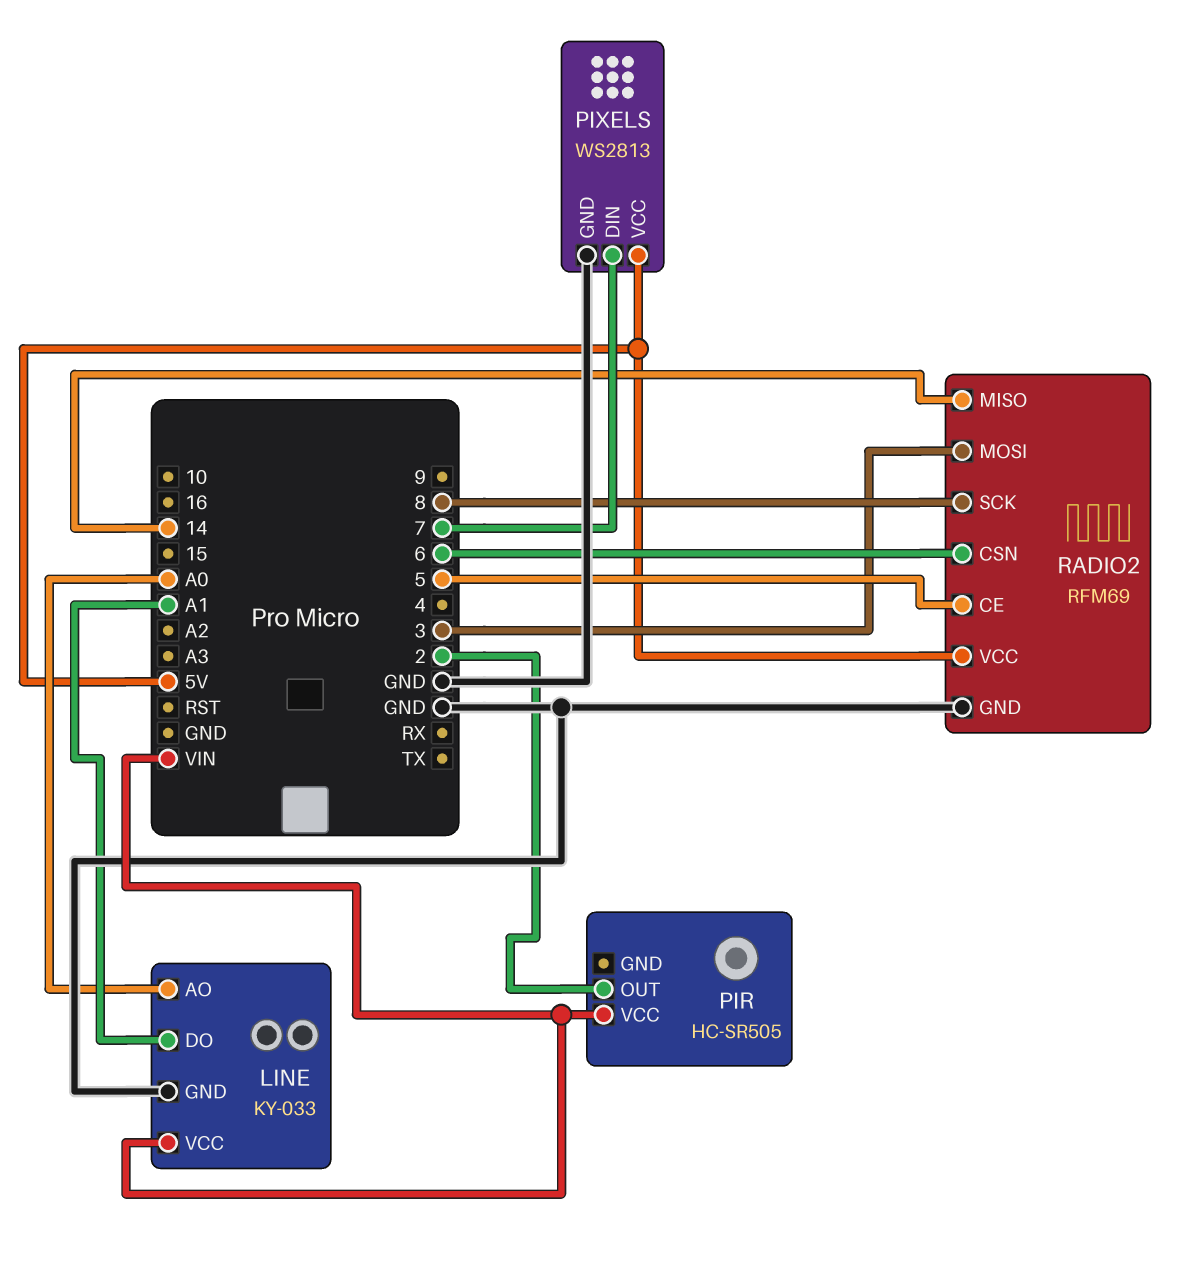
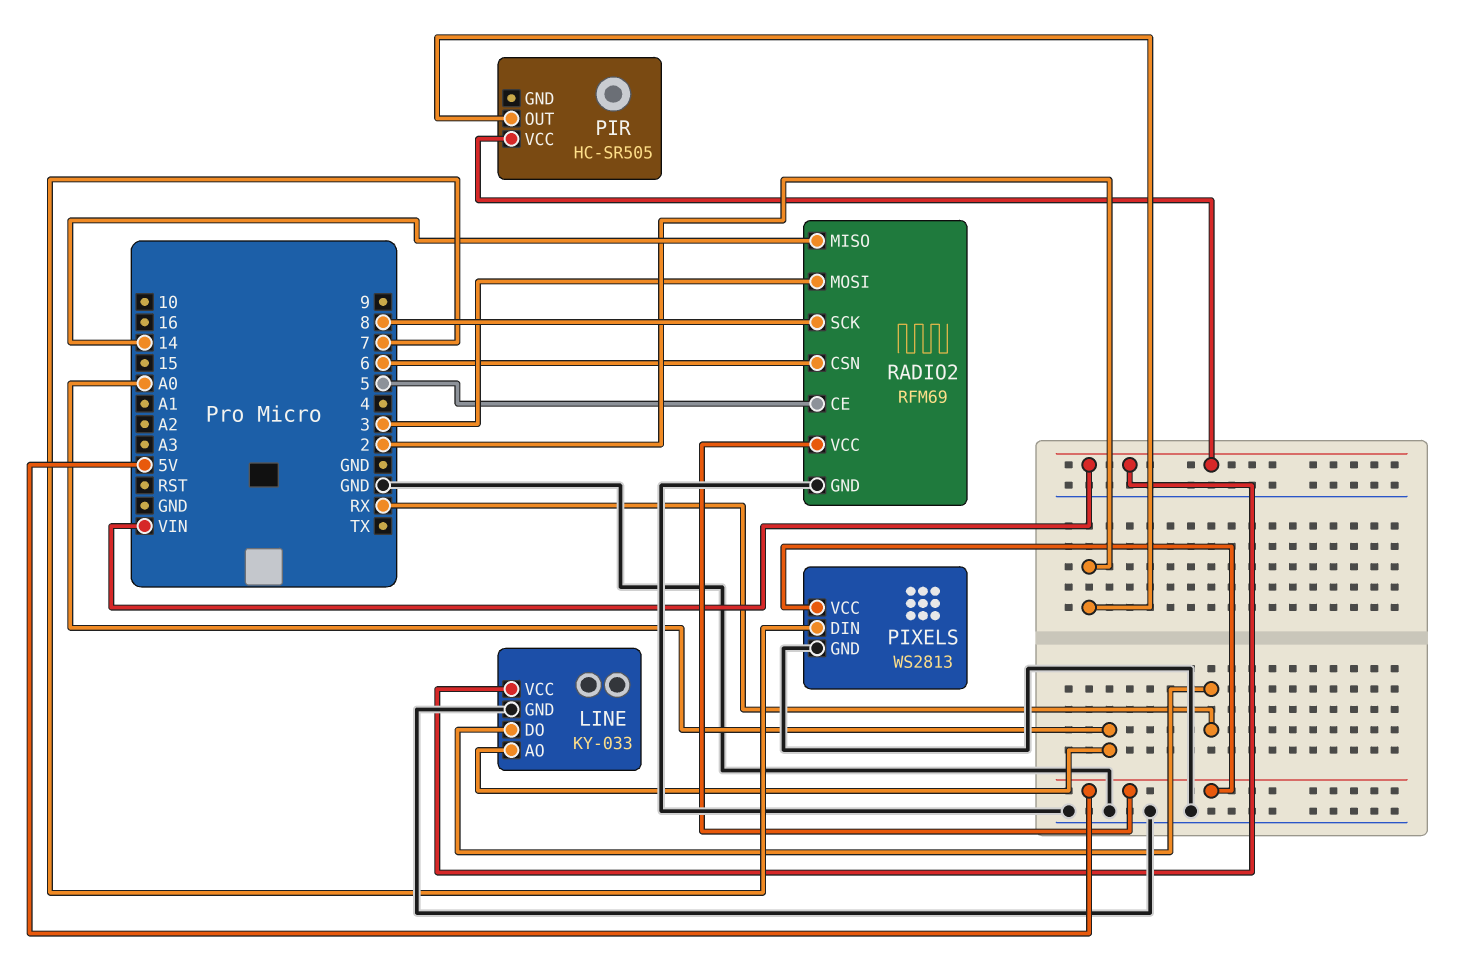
LINE pin DO: A1 -> RX

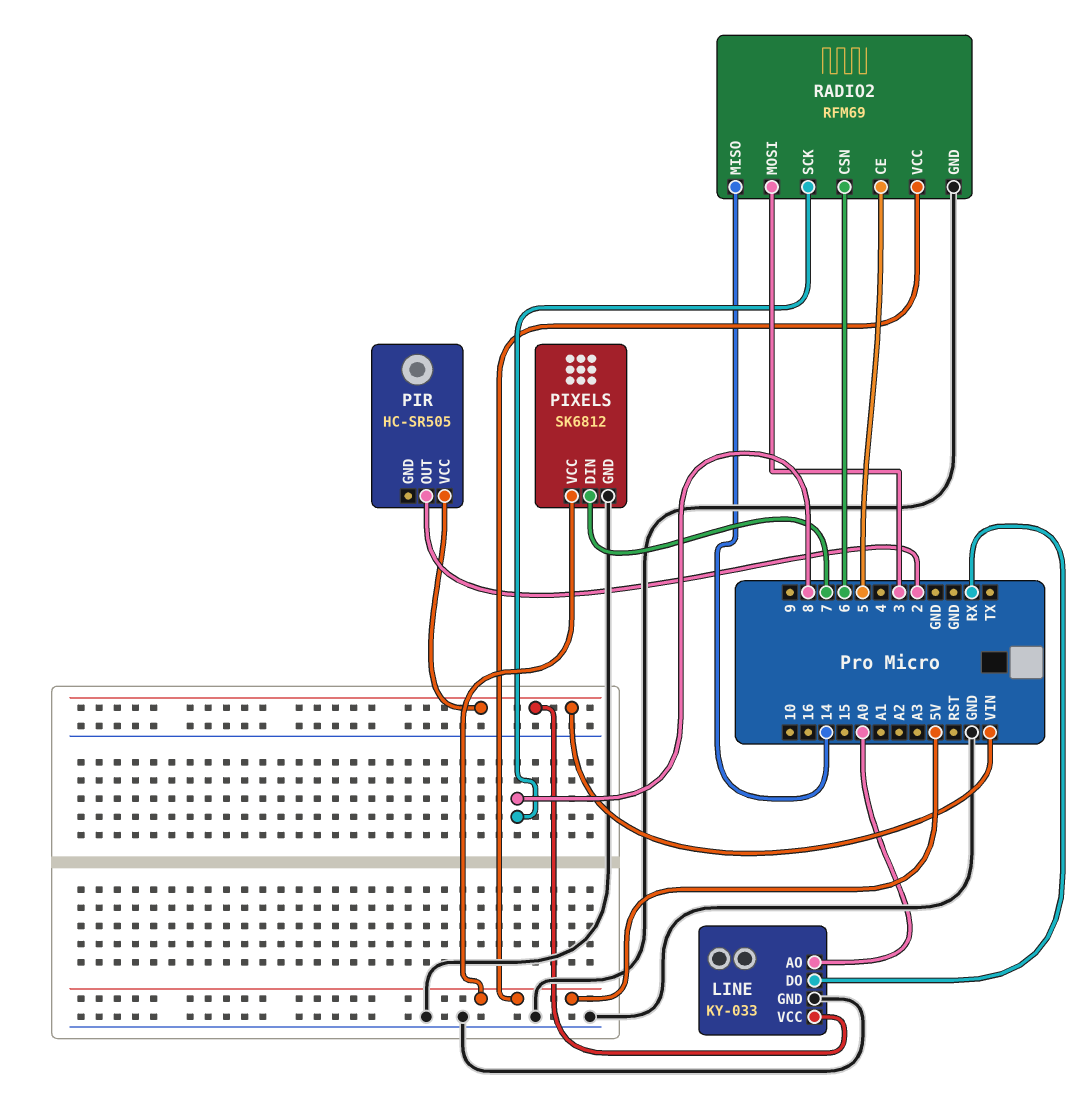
PIXELS: WS2813 -> SK6812

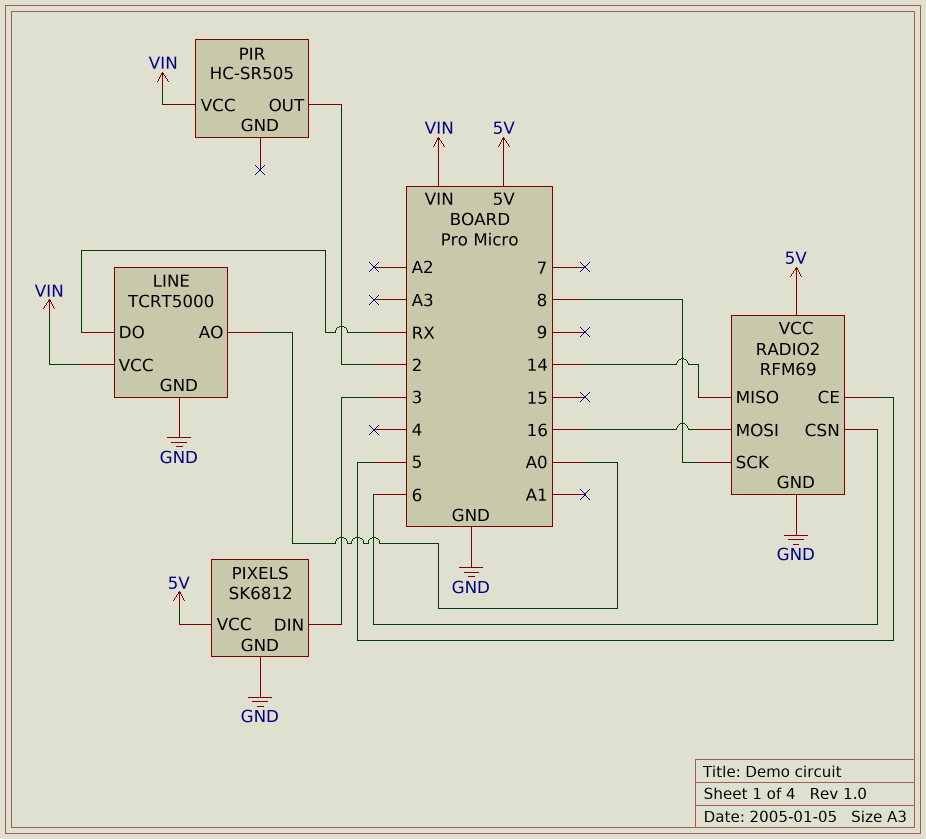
LINE: KY-033 -> TCRT5000
PIXELS pin DIN: 7 -> 3
RADIO2 pin MOSI: 3 -> 16

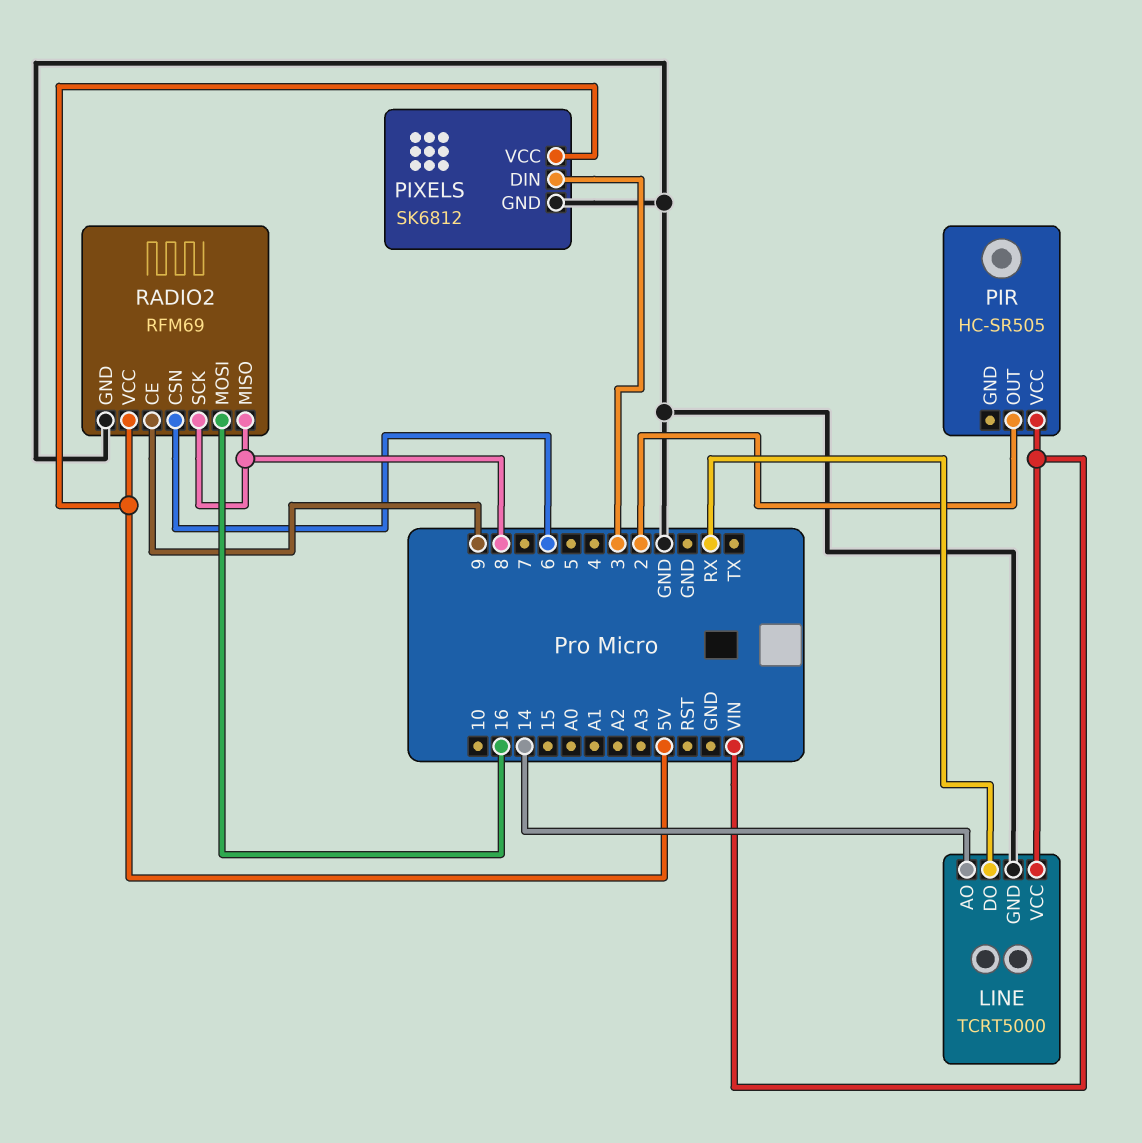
LINE pin AO: A0 -> 14
RADIO2 pin CE: 5 -> 9
RADIO2 pin MISO: 14 -> 8

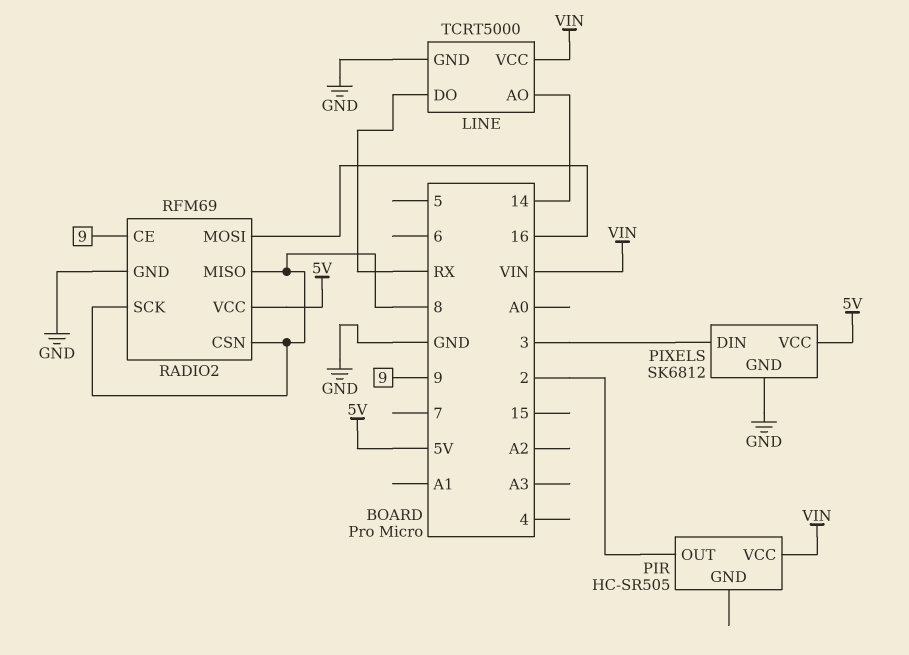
RADIO2 pin CSN: 6 -> 8

